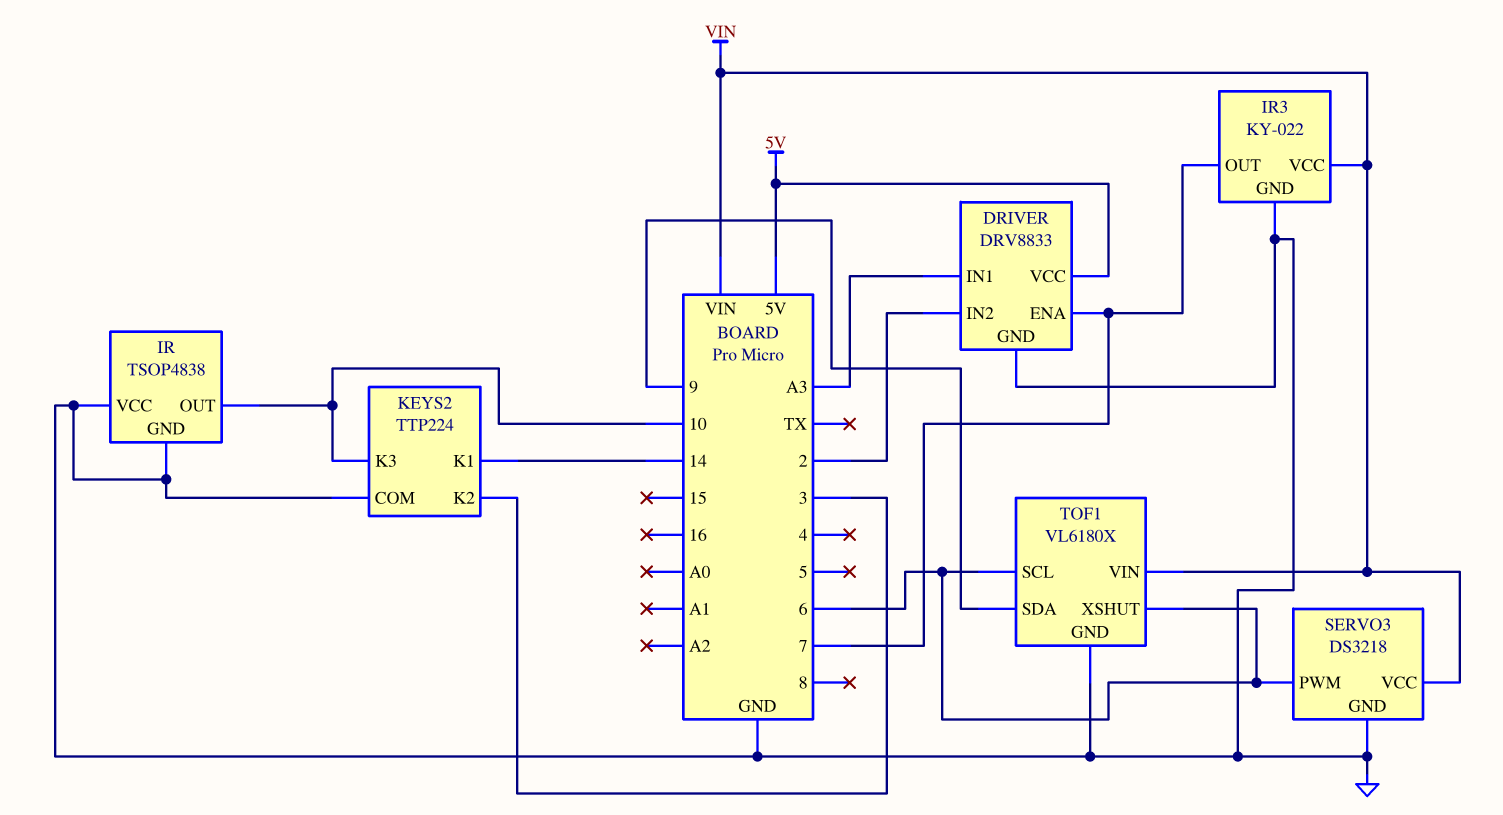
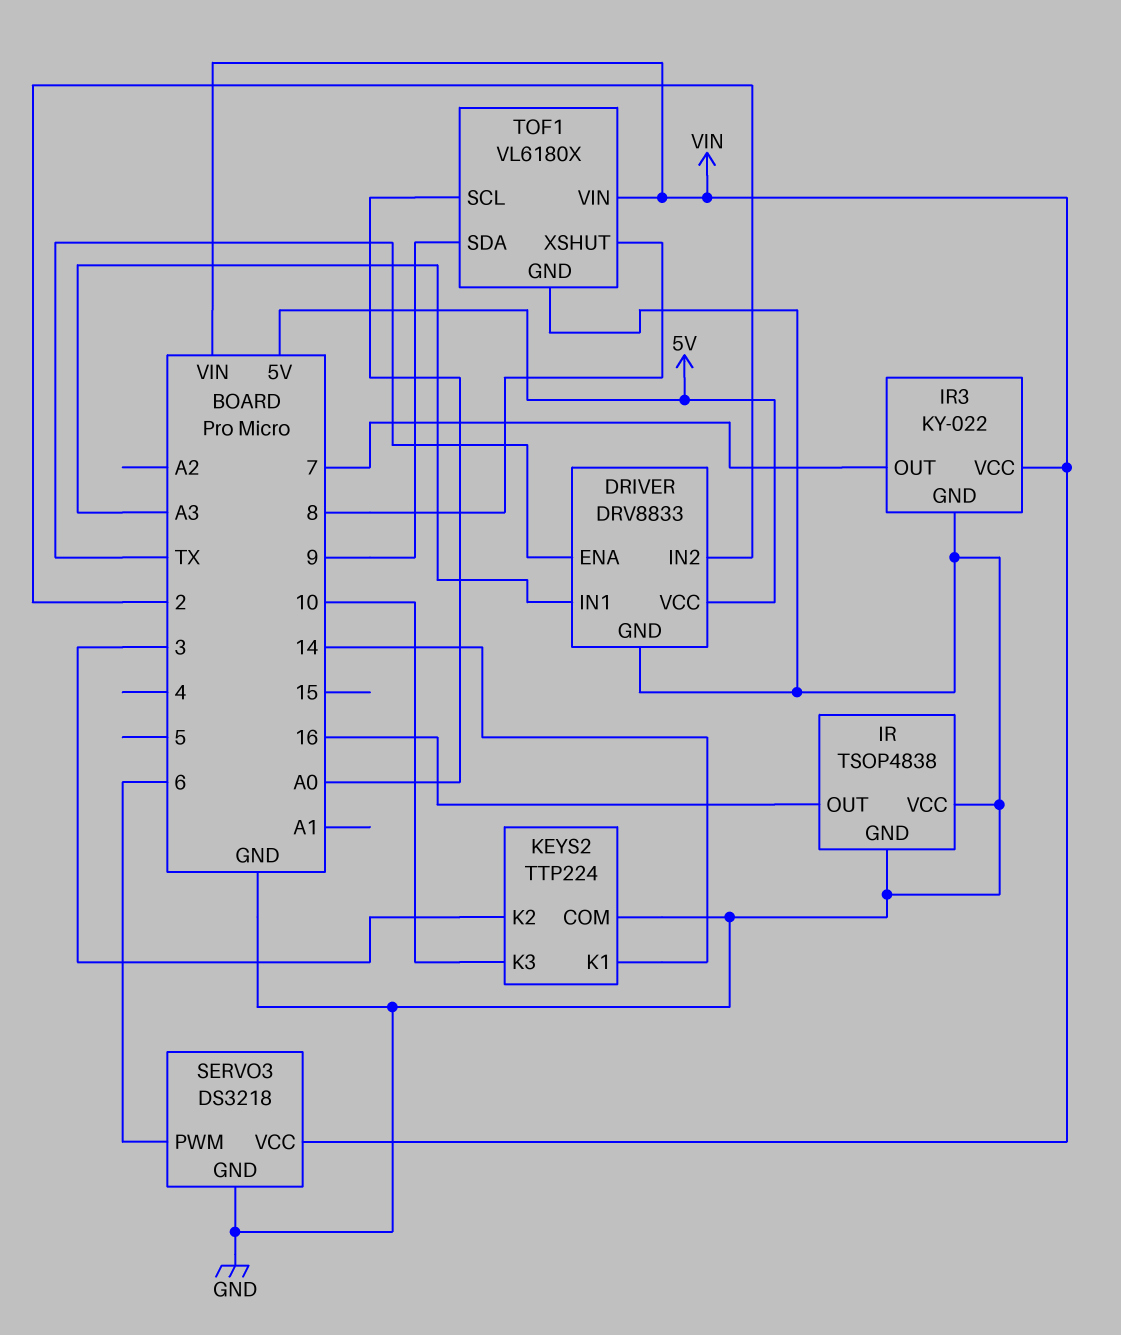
DRIVER pin ENA: 7 -> TX
IR pin OUT: 10 -> 16
TOF1 pin SCL: 6 -> A0
TOF1 pin XSHUT: 6 -> 8

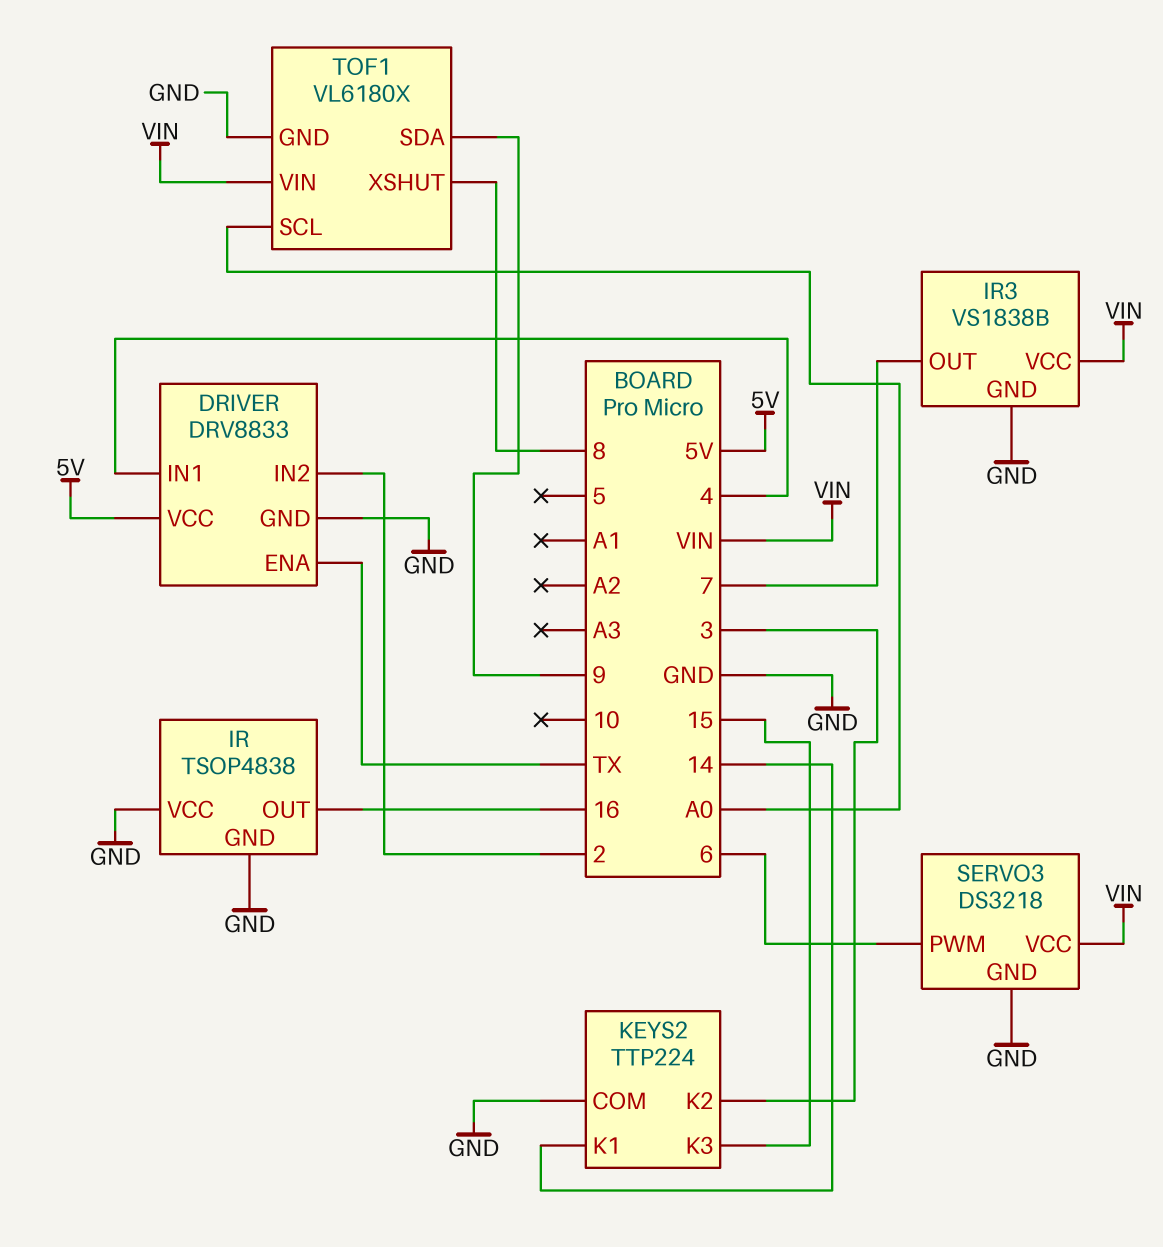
DRIVER pin IN1: A3 -> 4
IR3: KY-022 -> VS1838B
KEYS2 pin K3: 10 -> 15

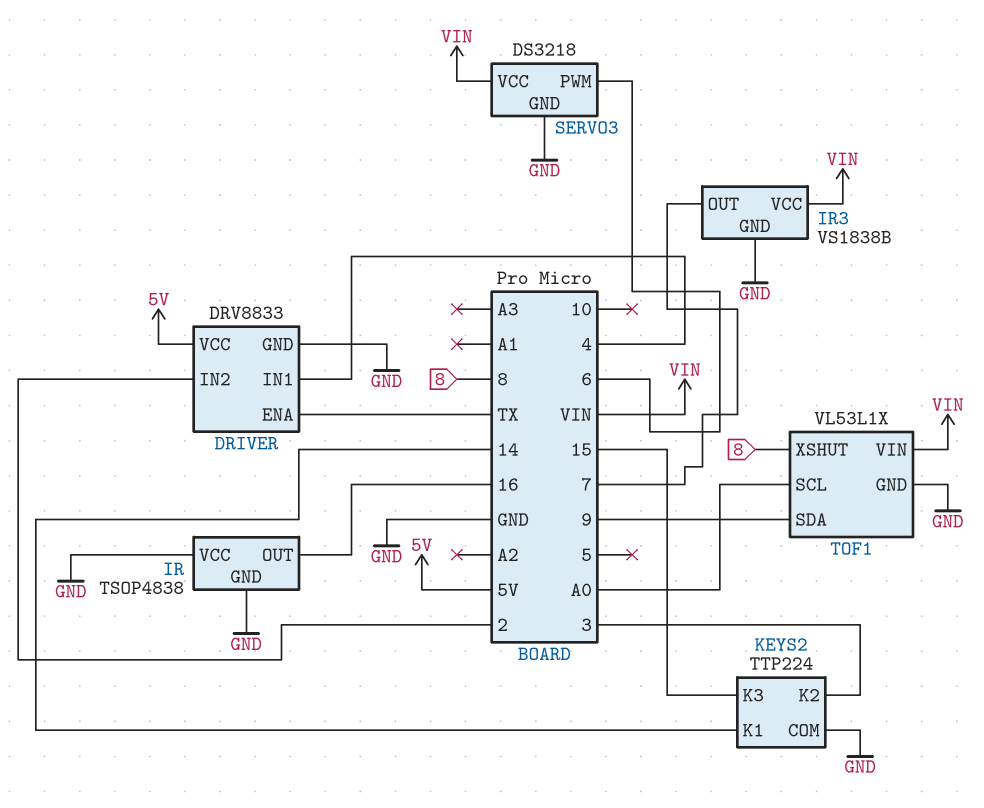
TOF1: VL6180X -> VL53L1X

